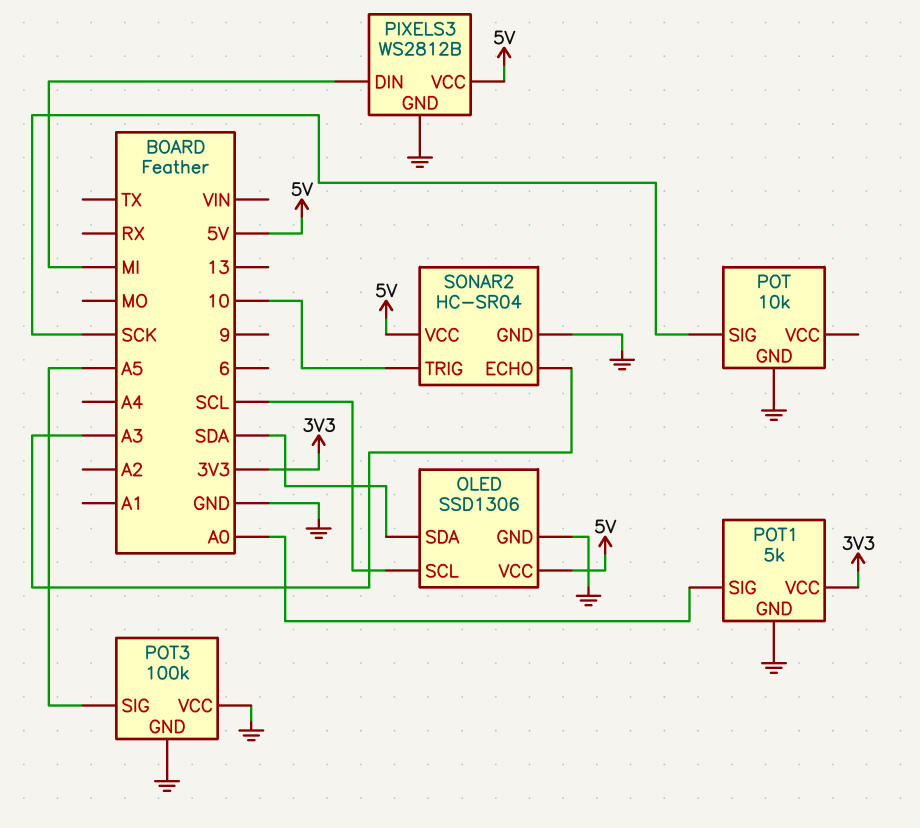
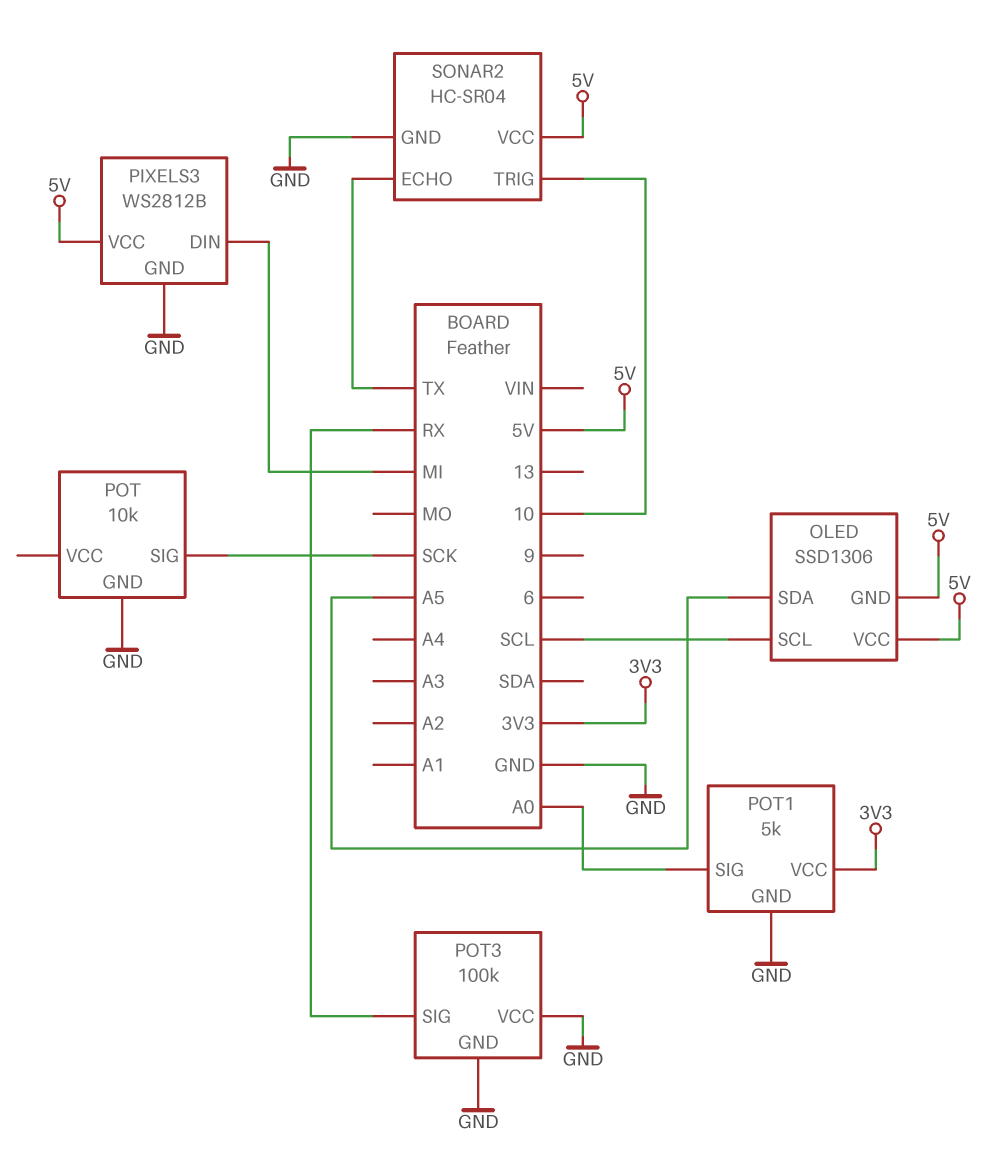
OLED pin GND: GND -> 5V
OLED pin SDA: SDA -> A5
POT3 pin SIG: A5 -> RX
SONAR2 pin ECHO: A3 -> TX

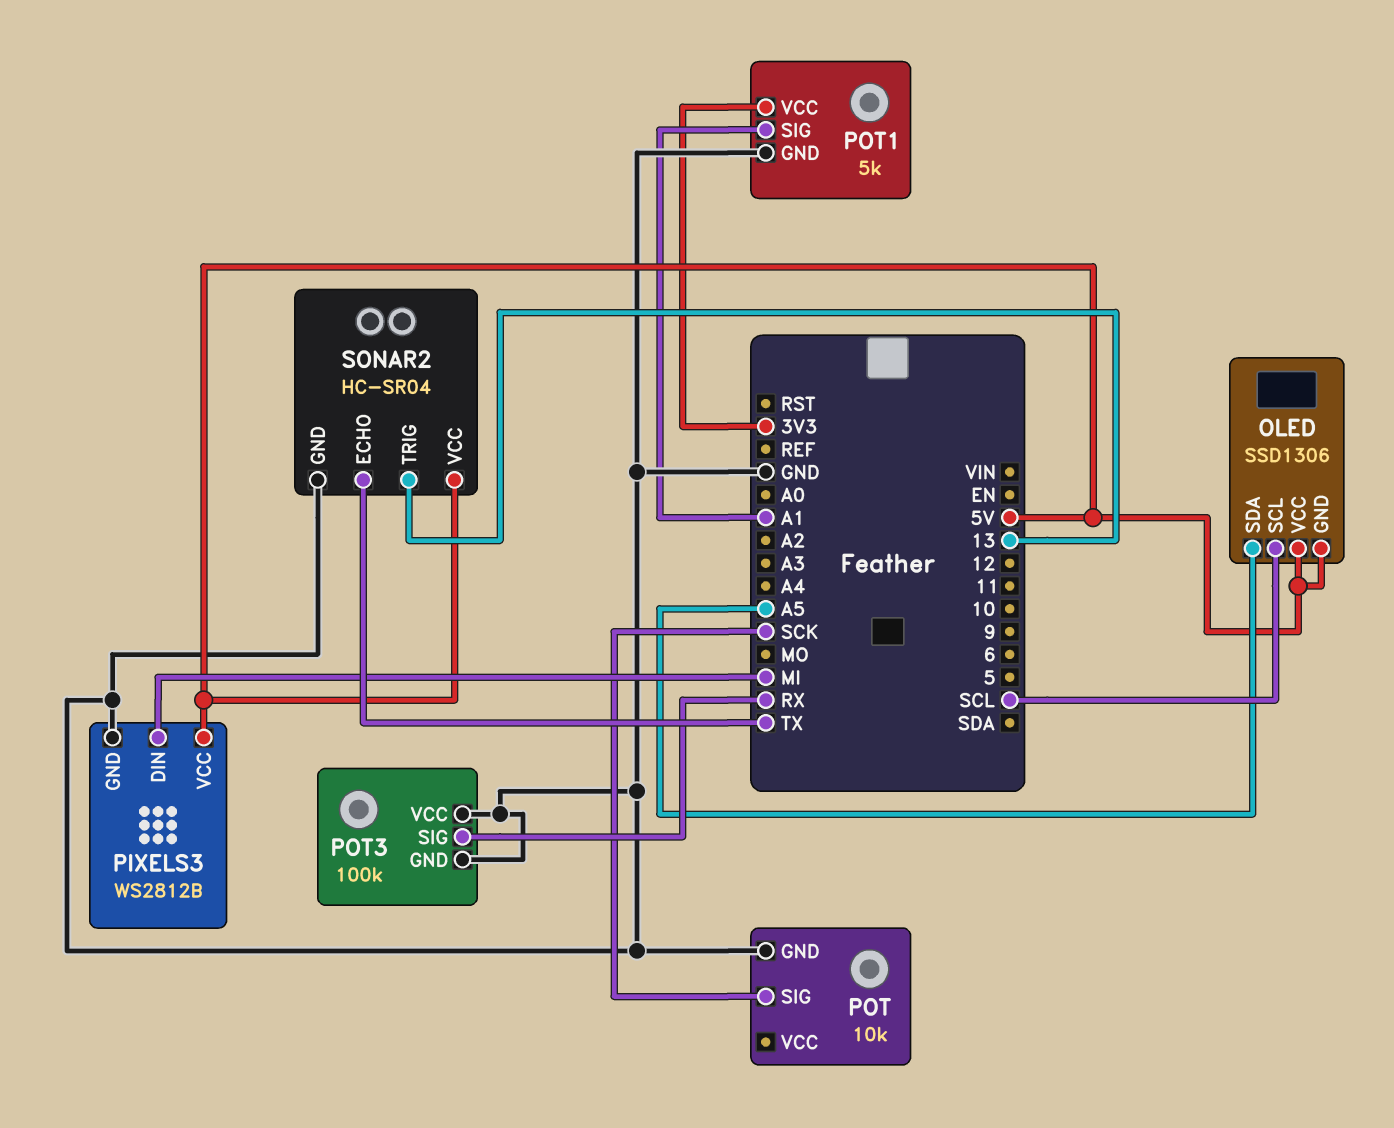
POT1 pin SIG: A0 -> A1
SONAR2 pin TRIG: 10 -> 13

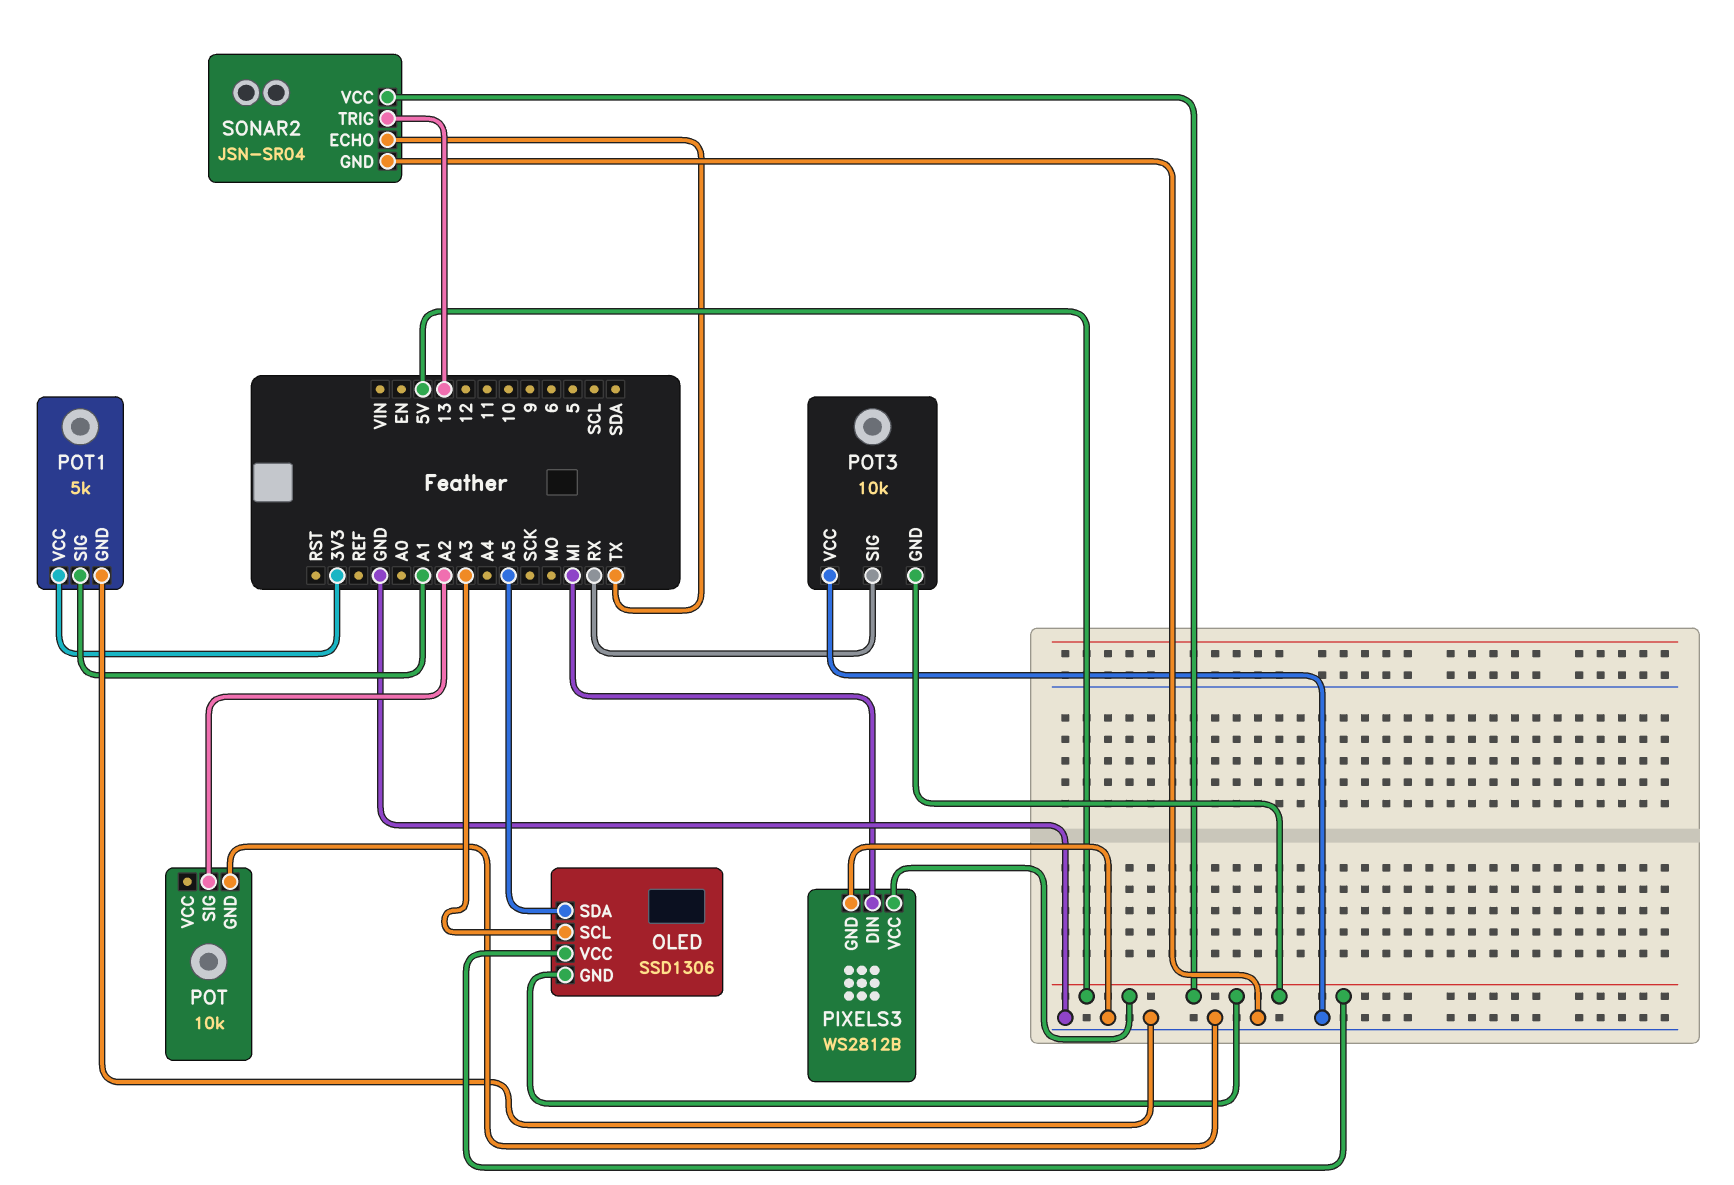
OLED pin SCL: SCL -> A3
POT pin SIG: SCK -> A2
POT3: 100k -> 10k
POT3 pin GND: GND -> 5V
SONAR2: HC-SR04 -> JSN-SR04

